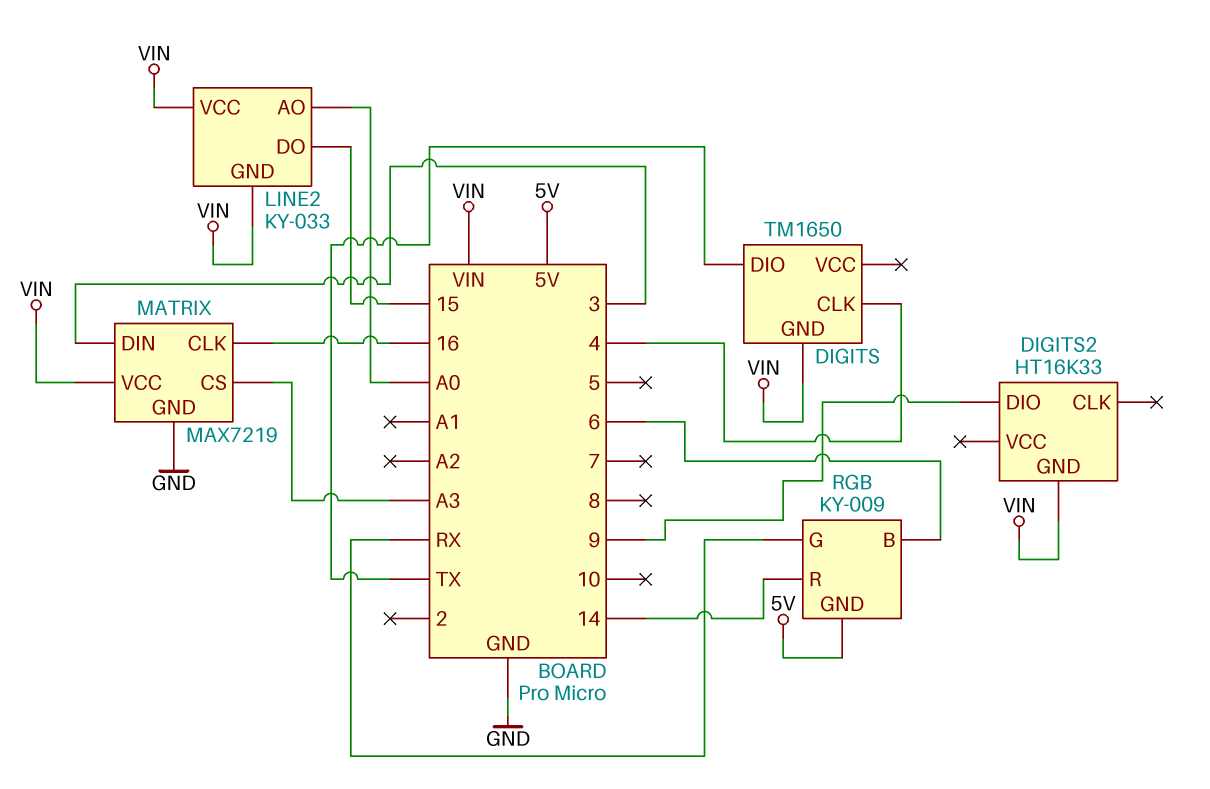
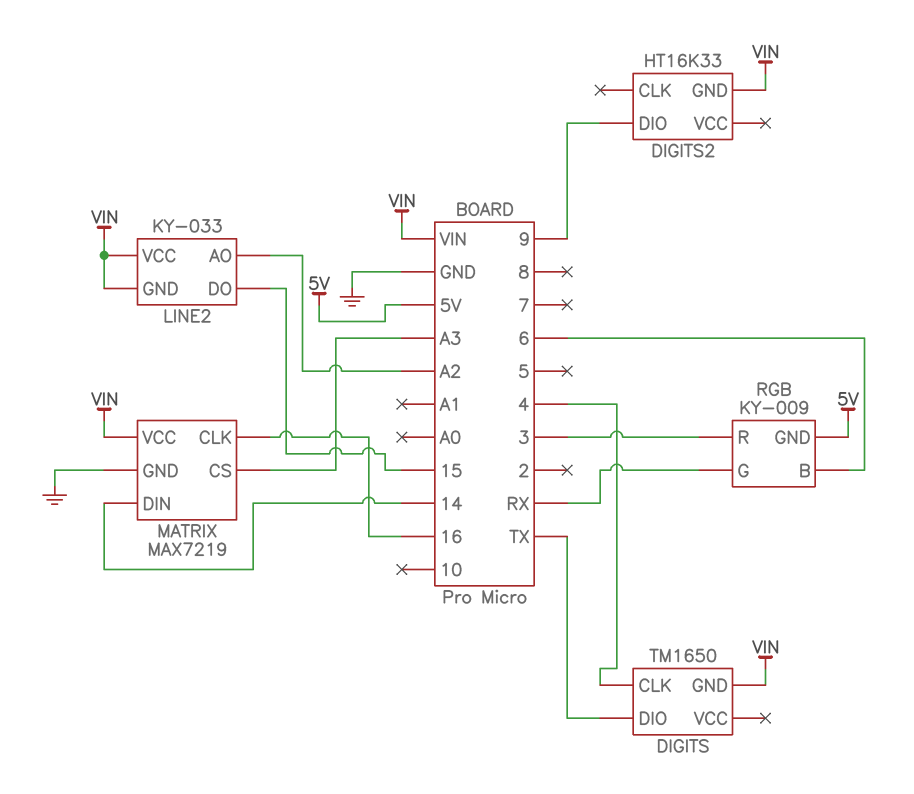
LINE2 pin AO: A0 -> A2
MATRIX pin DIN: 3 -> 14
RGB pin R: 14 -> 3

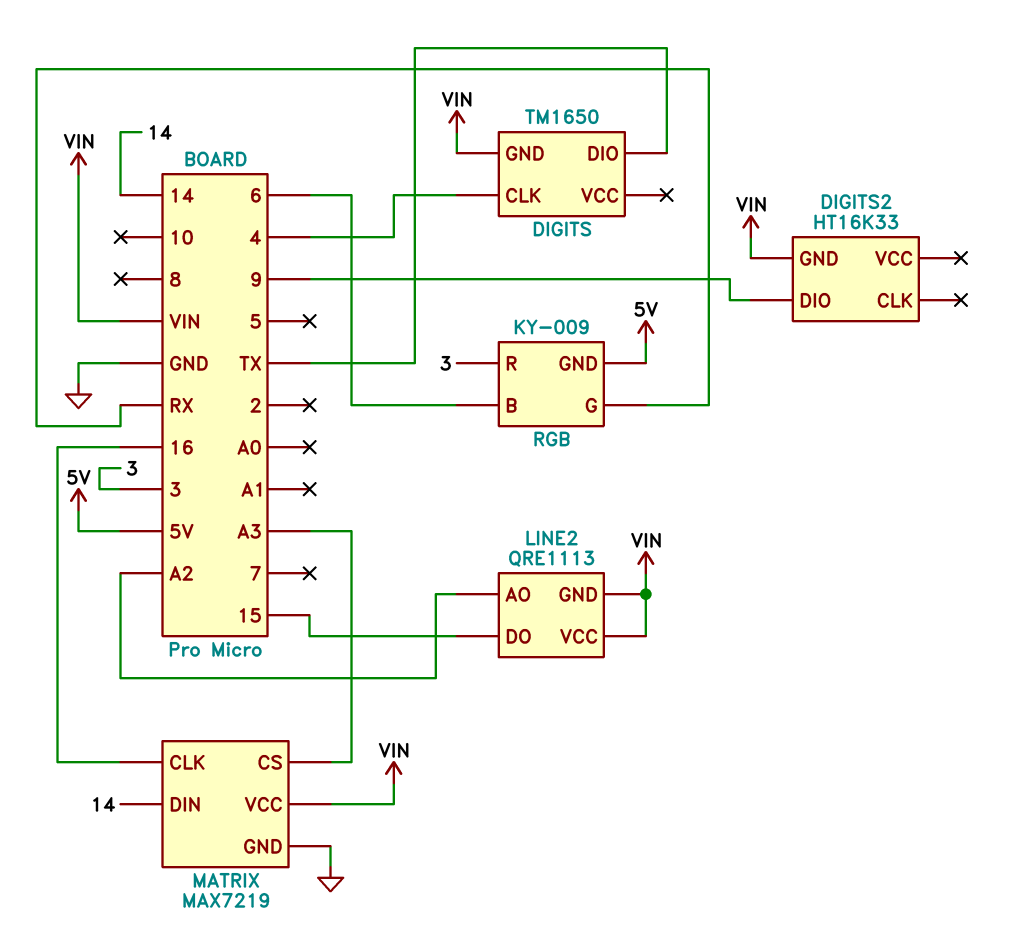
LINE2: KY-033 -> QRE1113

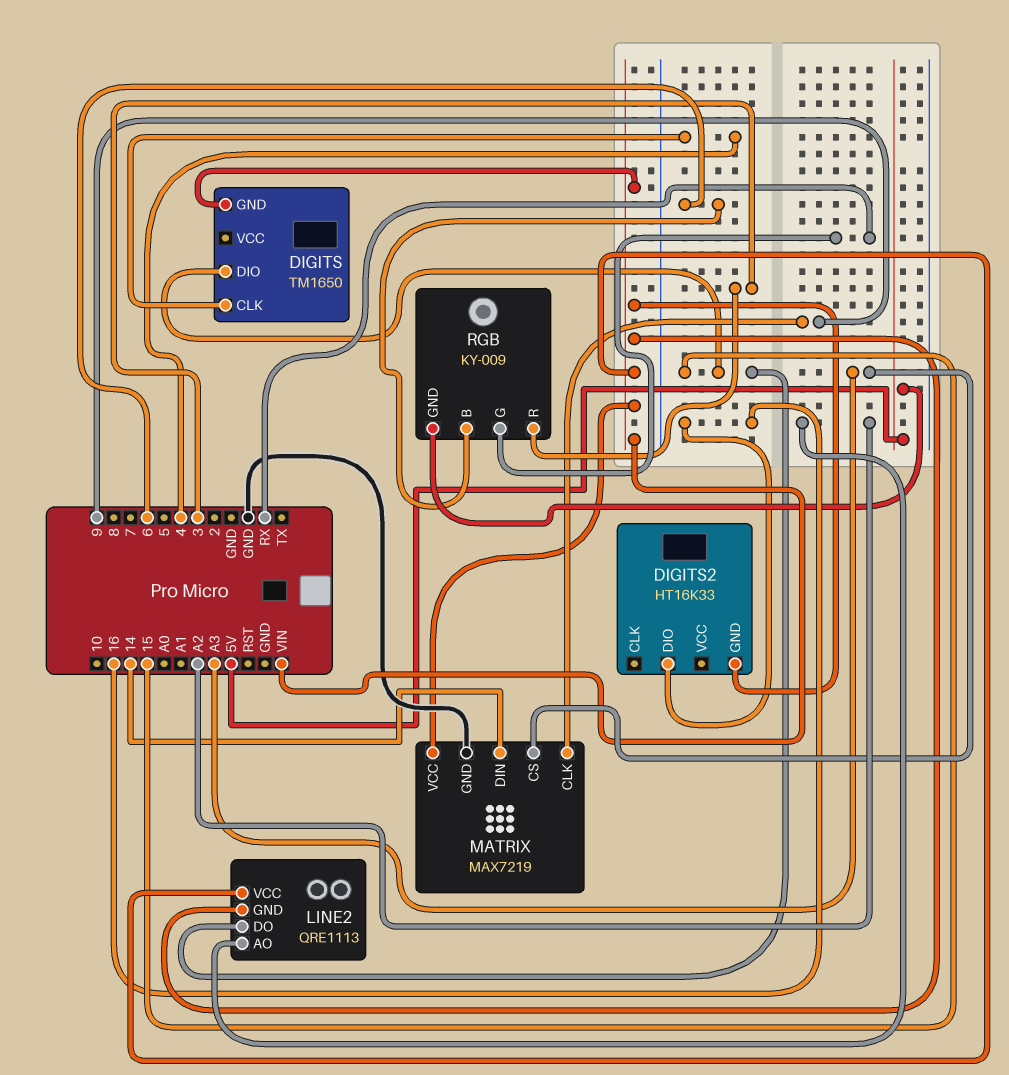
DIGITS pin DIO: TX -> 15
DIGITS2 pin DIO: 9 -> 16
MATRIX pin CLK: 16 -> 9

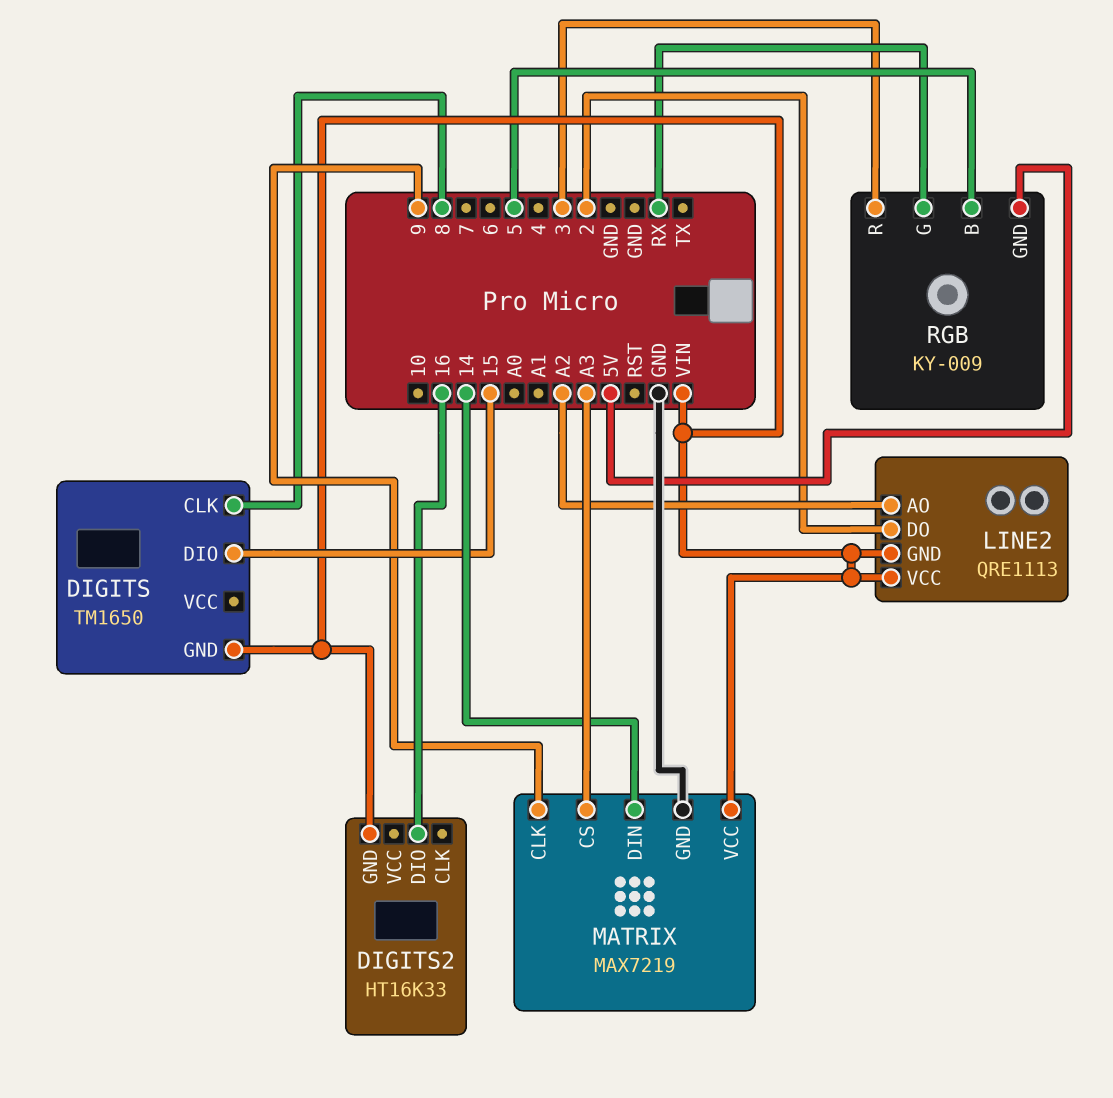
DIGITS pin CLK: 4 -> 8
LINE2 pin DO: 15 -> 2
RGB pin B: 6 -> 5

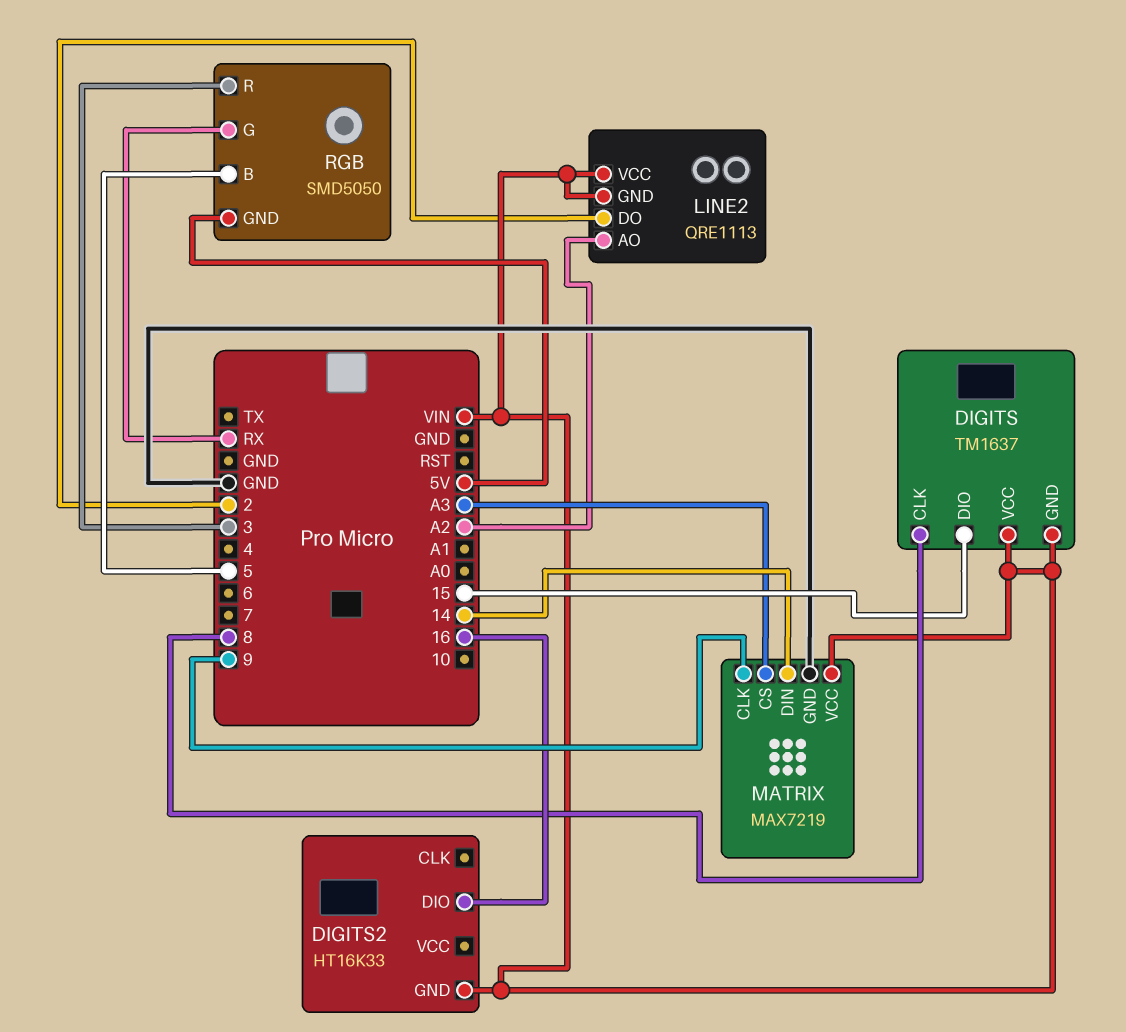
DIGITS: TM1650 -> TM1637
DIGITS pin VCC: none -> VIN
RGB: KY-009 -> SMD5050

